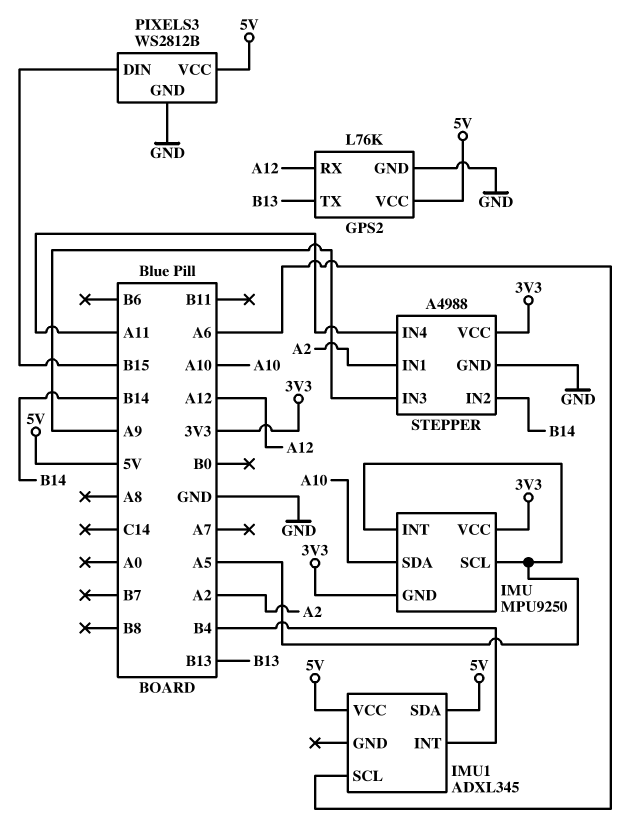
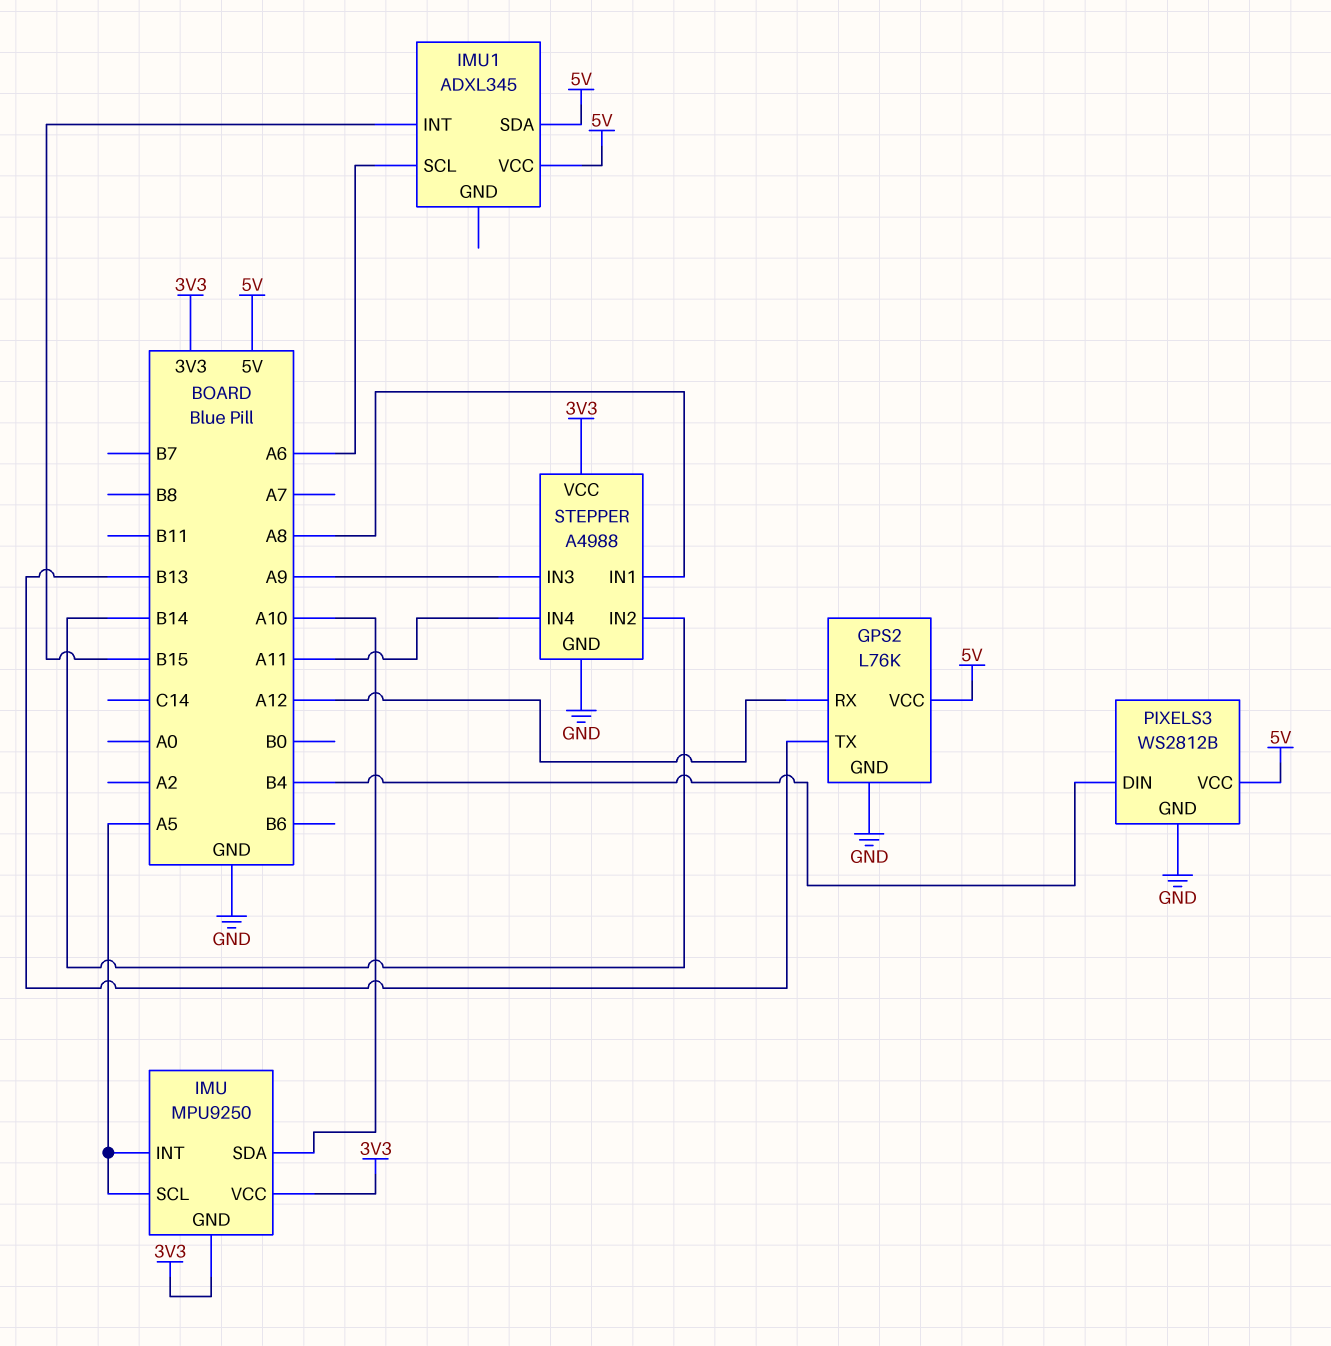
IMU1 pin INT: B4 -> B15
PIXELS3 pin DIN: B15 -> B4
STEPPER pin IN1: A2 -> A8

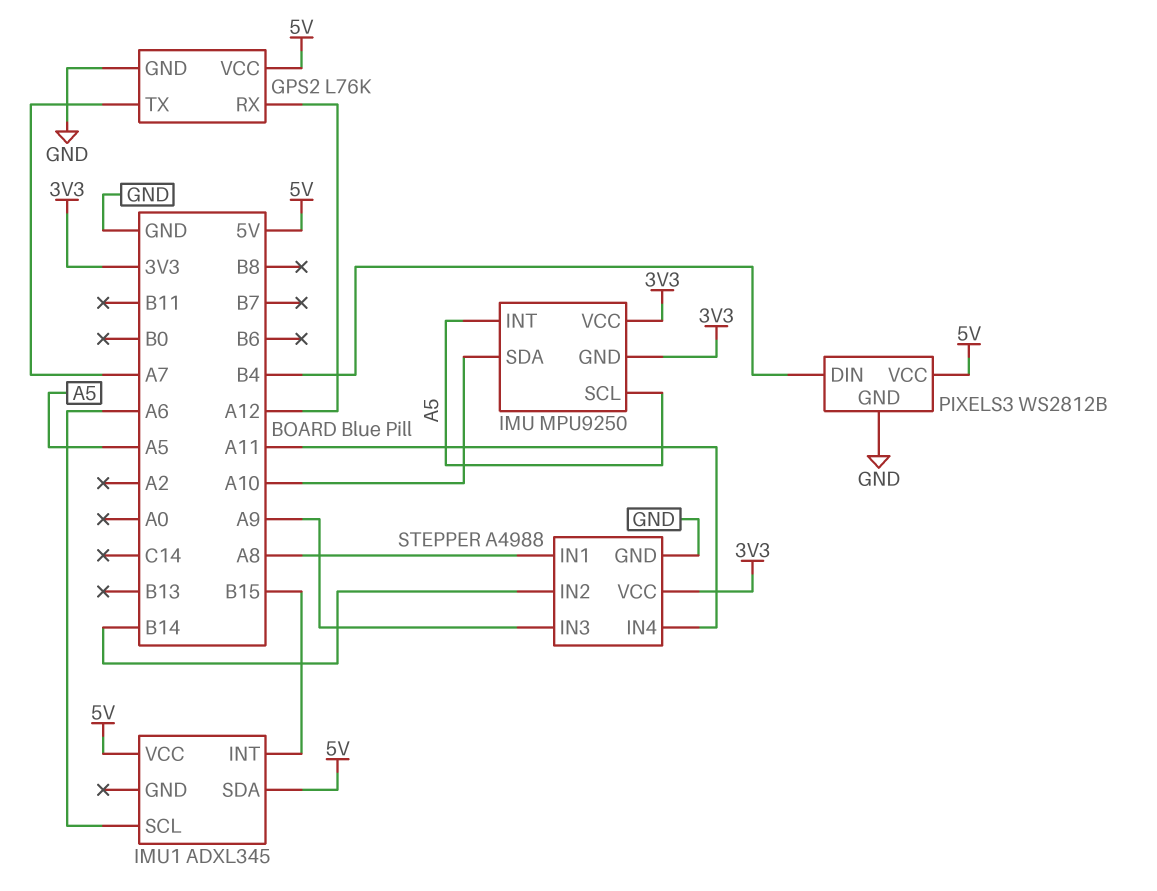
GPS2 pin TX: B13 -> A7

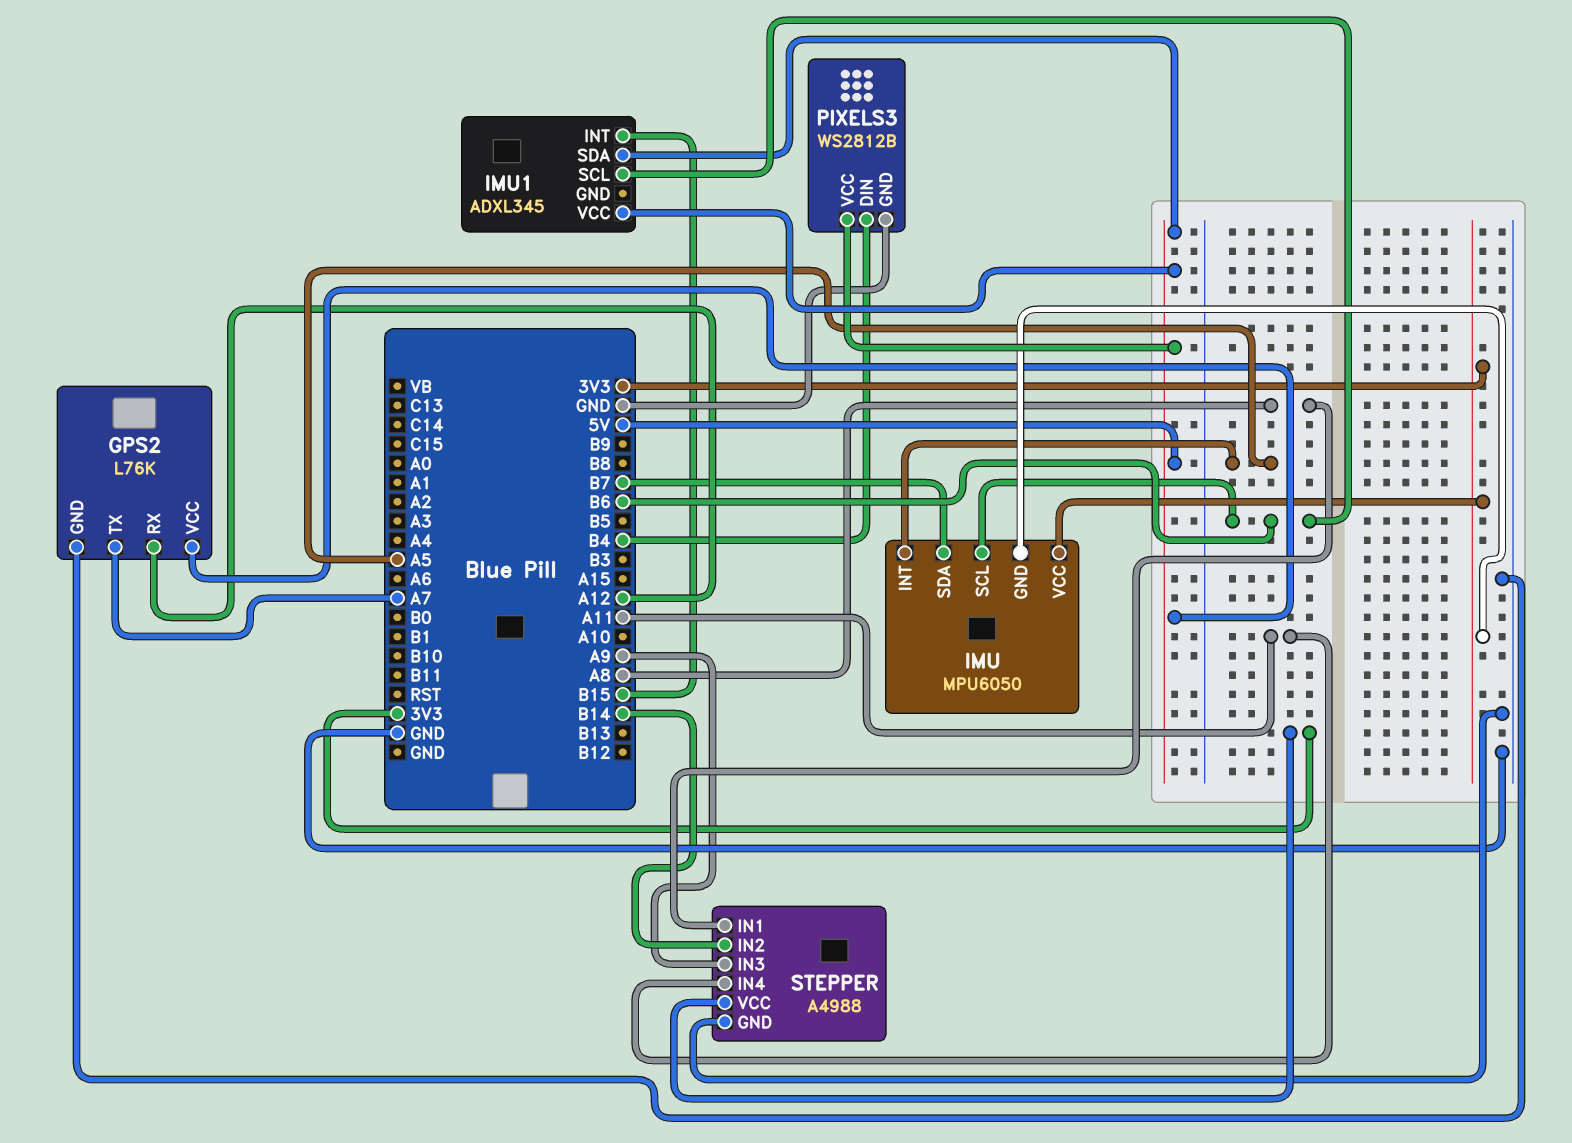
IMU: MPU9250 -> MPU6050
IMU pin SCL: A5 -> B6
IMU pin SDA: A10 -> B7
IMU1 pin SCL: A6 -> B6

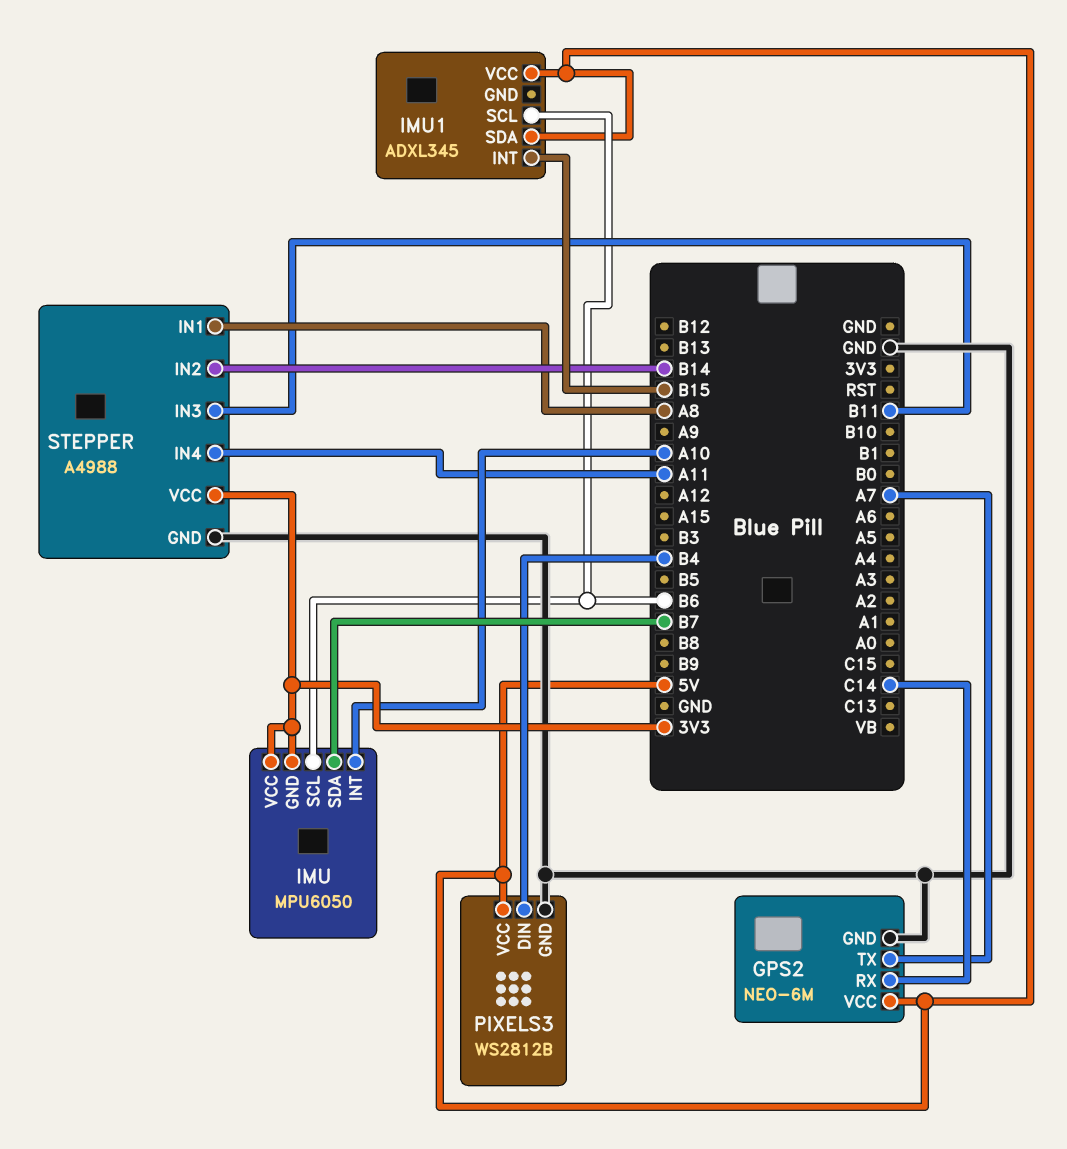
GPS2: L76K -> NEO-6M
GPS2 pin RX: A12 -> C14
IMU pin INT: A5 -> A10
STEPPER pin IN3: A9 -> B11

